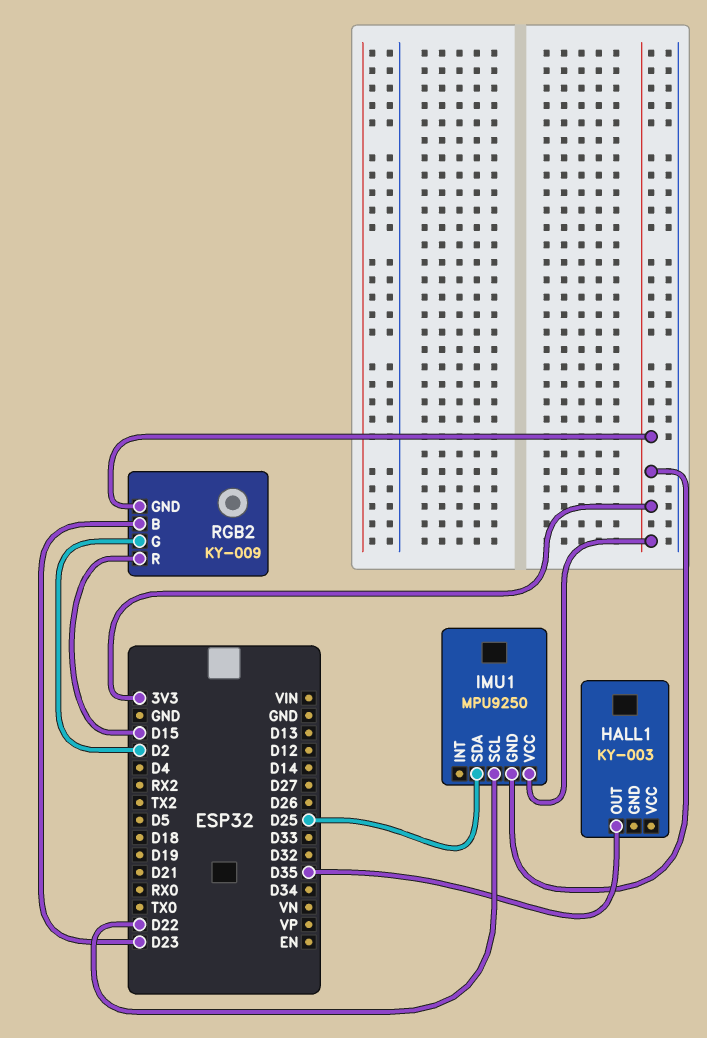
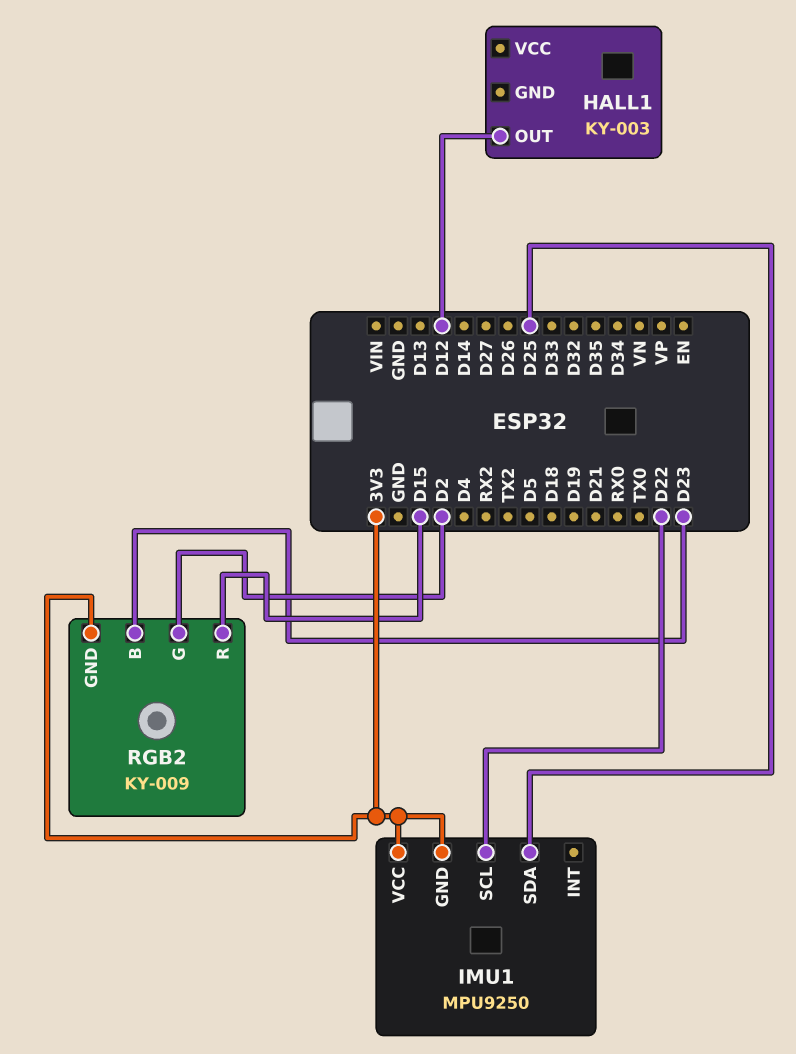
HALL1 pin OUT: D35 -> D12

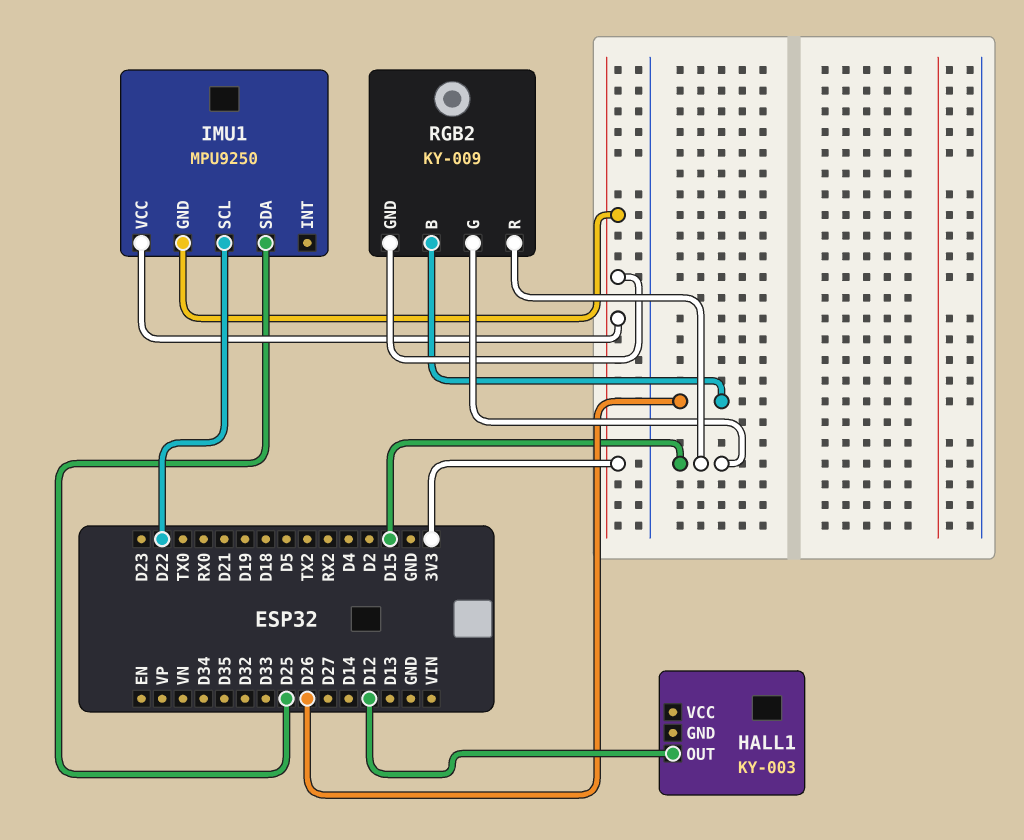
RGB2 pin B: D23 -> D26
RGB2 pin G: D2 -> D15

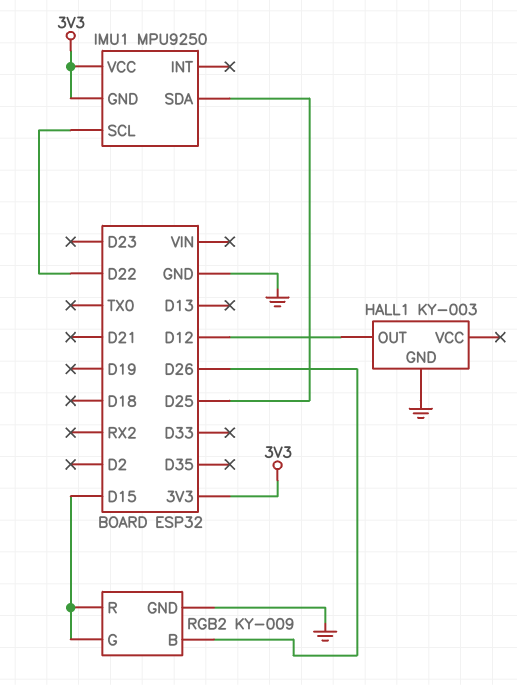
HALL1 pin GND: none -> GND
RGB2 pin GND: 3V3 -> GND

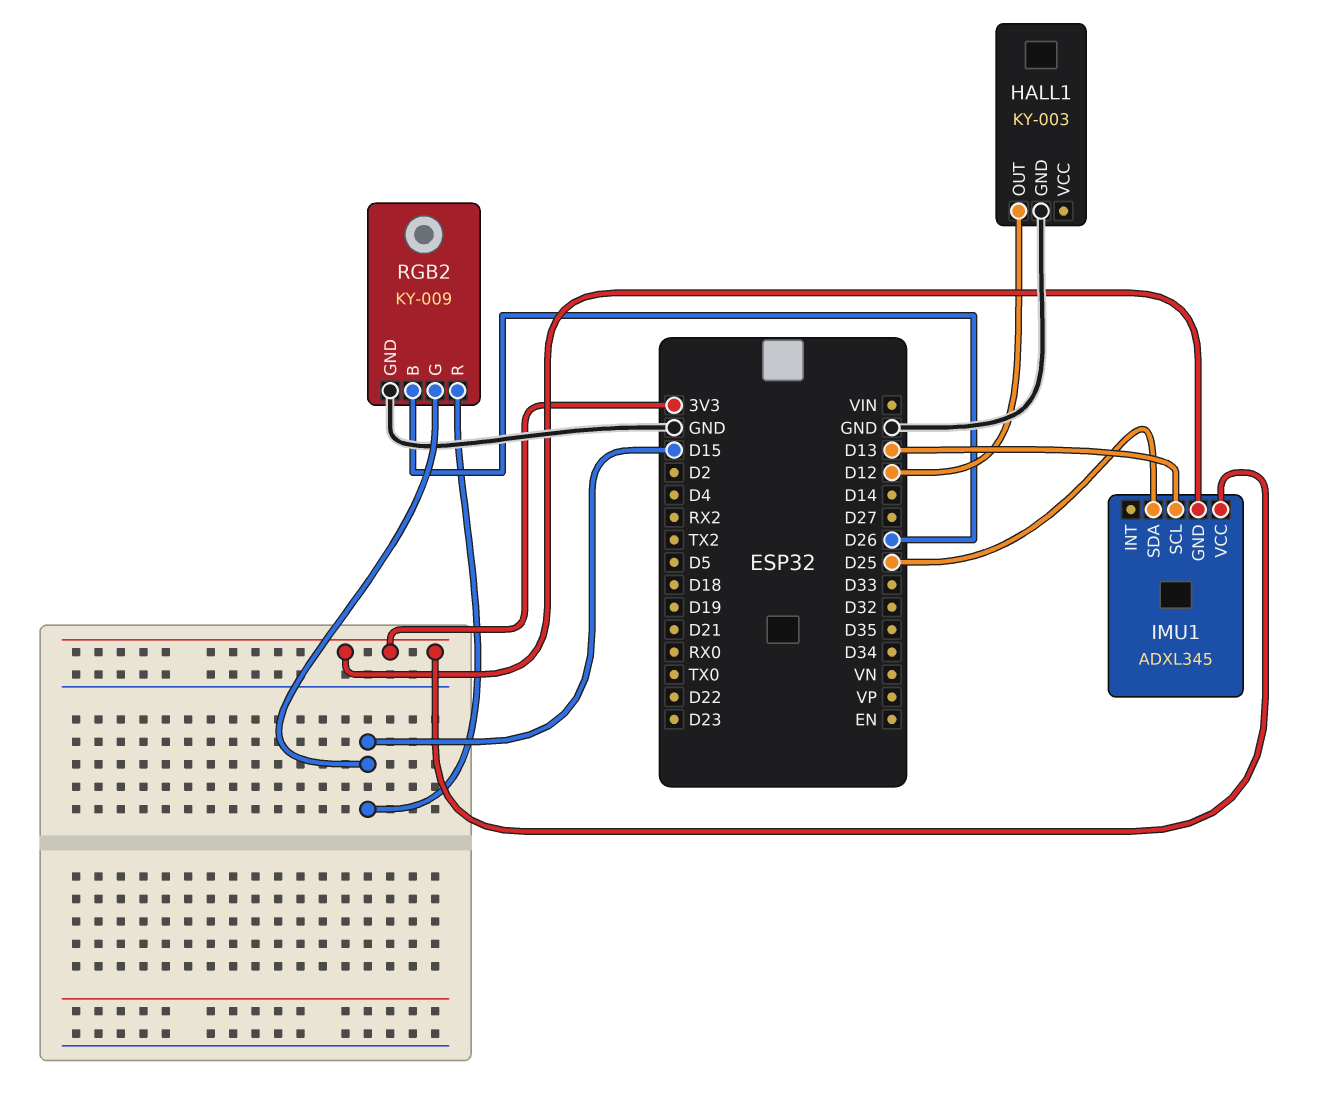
IMU1: MPU9250 -> ADXL345
IMU1 pin SCL: D22 -> D13

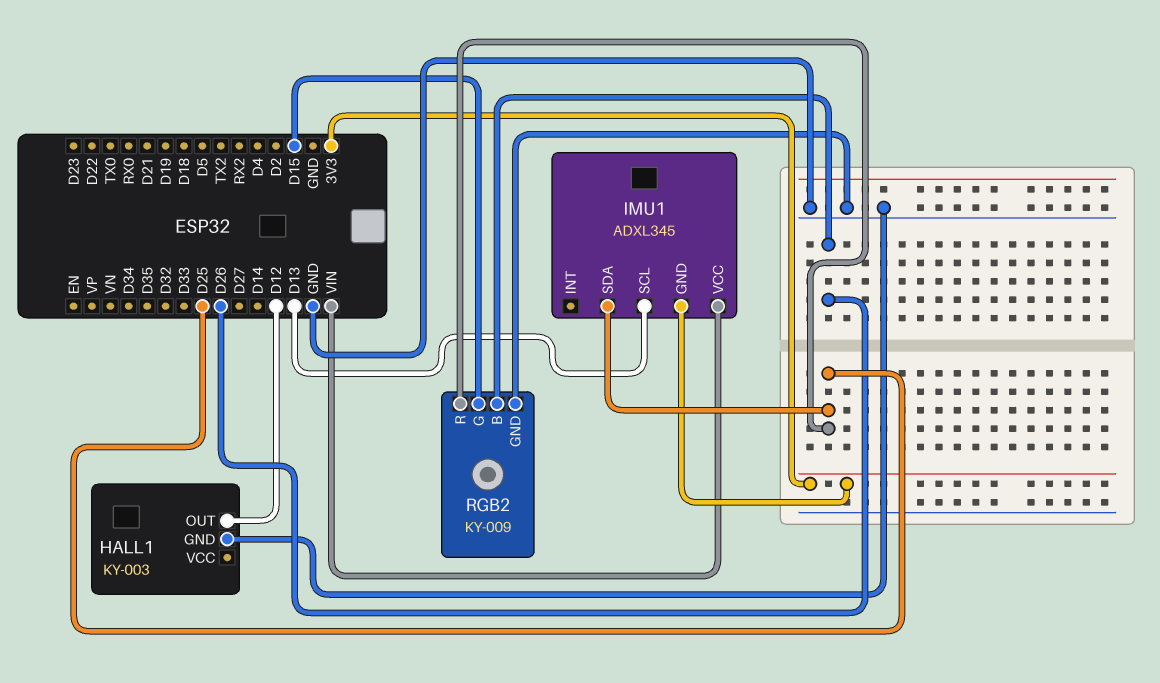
IMU1 pin VCC: 3V3 -> VIN
RGB2 pin R: D15 -> D25

